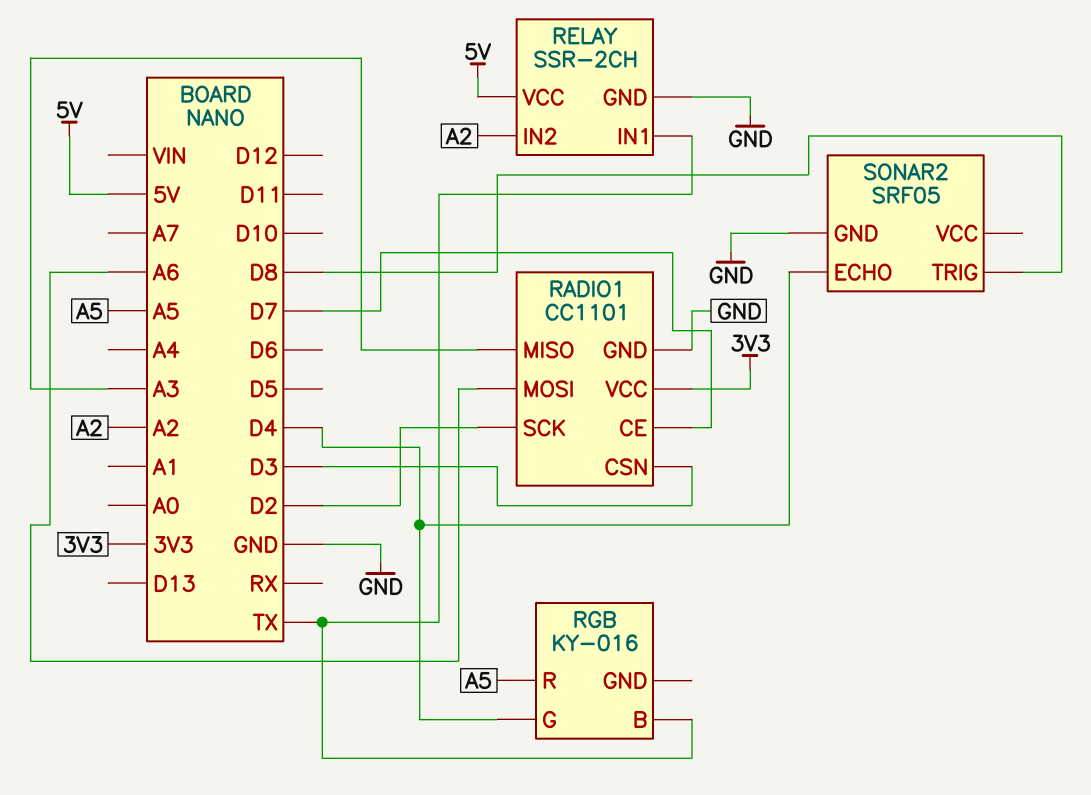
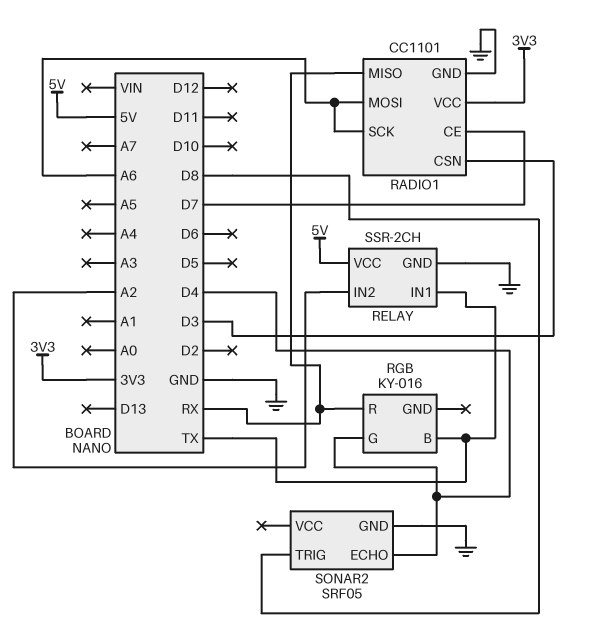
RADIO1 pin MISO: A3 -> RX
RADIO1 pin SCK: D2 -> A6
RGB pin R: A5 -> RX

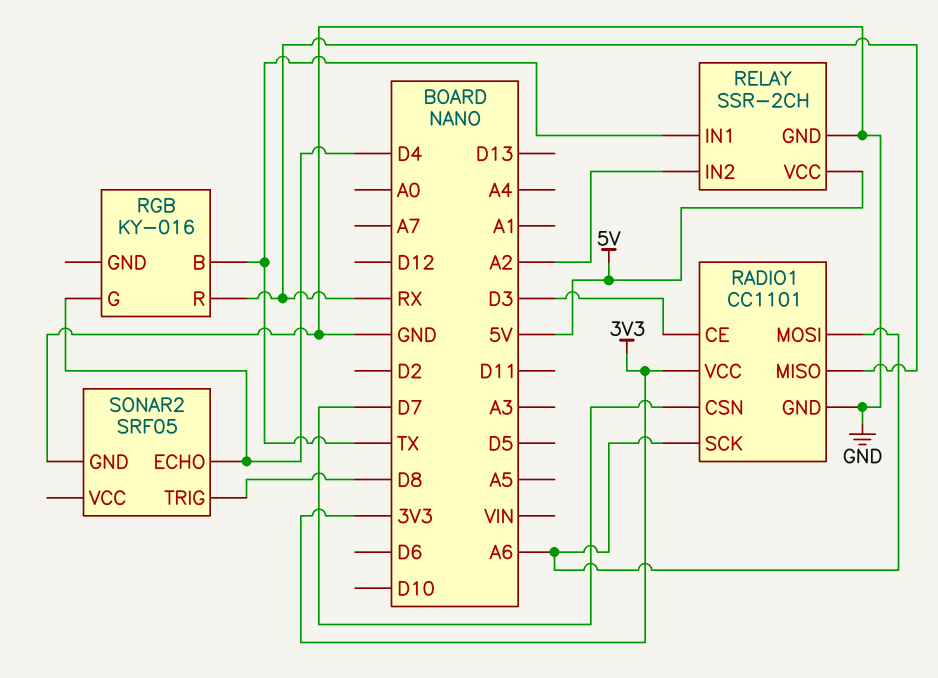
RADIO1 pin CE: D7 -> D3
RADIO1 pin CSN: D3 -> D7

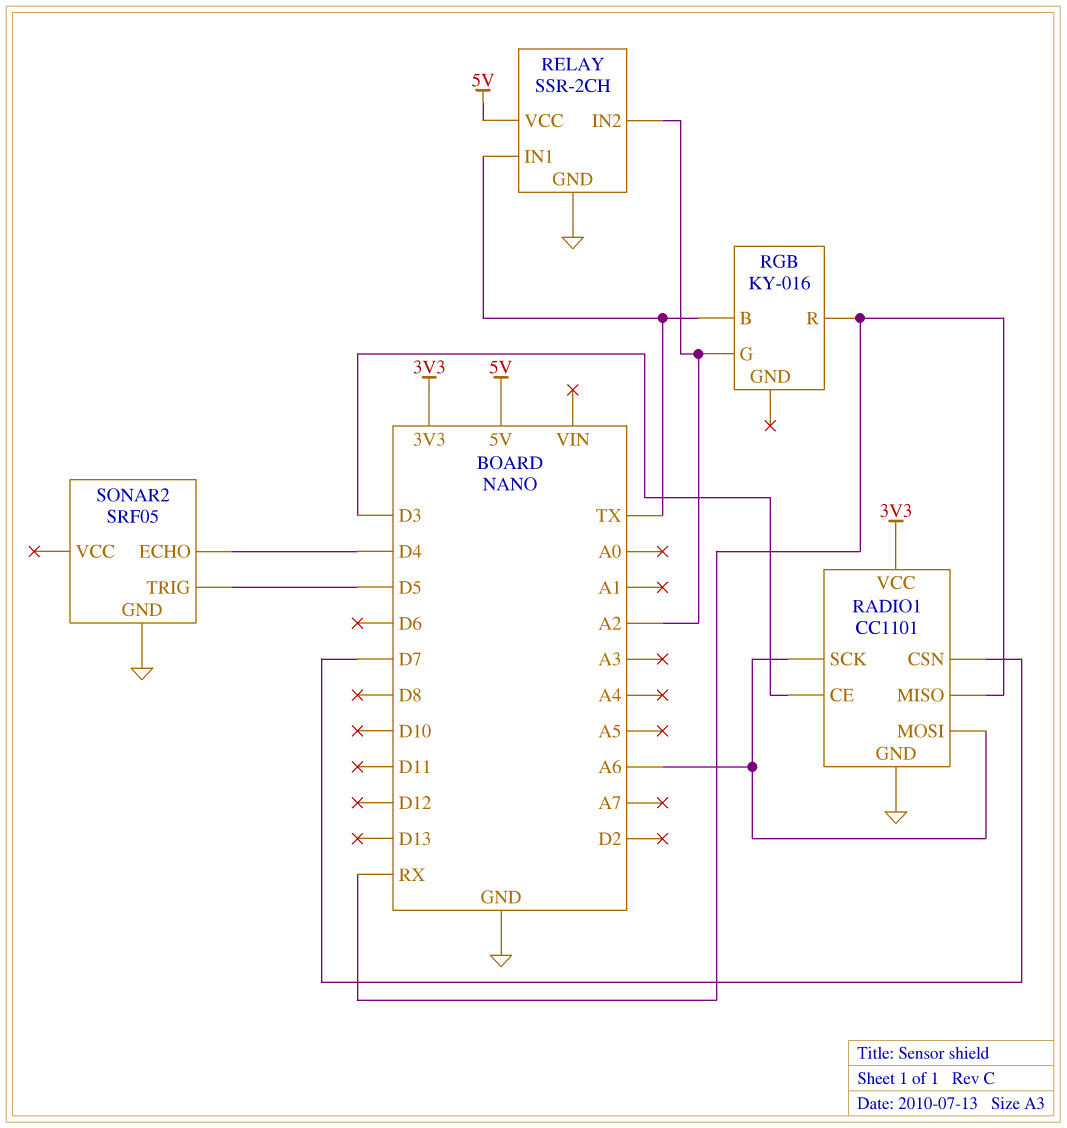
RGB pin G: D4 -> A2
SONAR2 pin TRIG: D8 -> D5

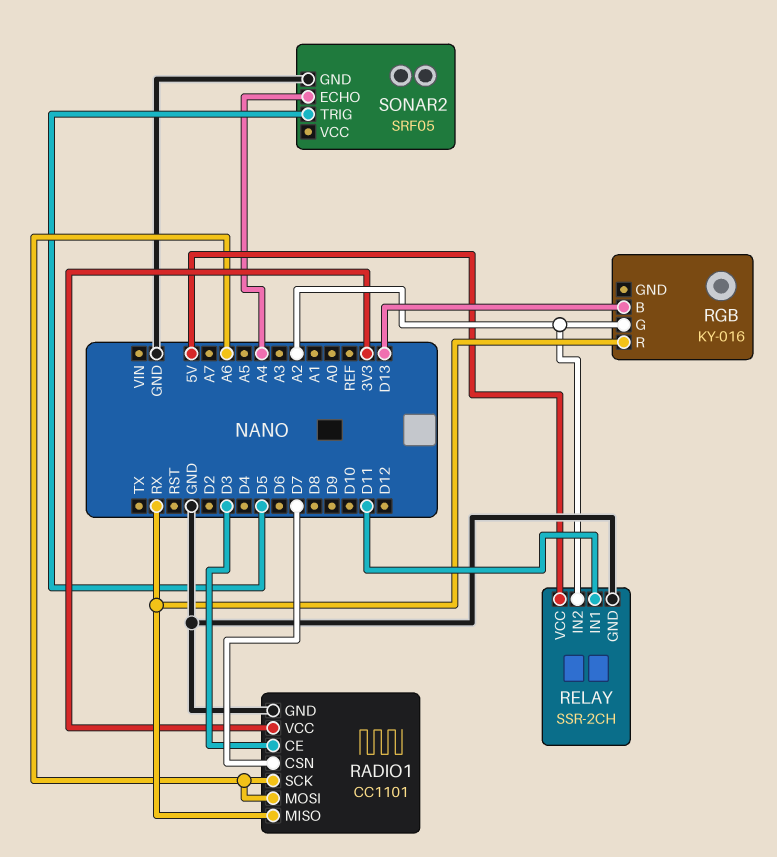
RELAY pin IN1: TX -> D11
RGB pin B: TX -> D13
SONAR2 pin ECHO: D4 -> A4

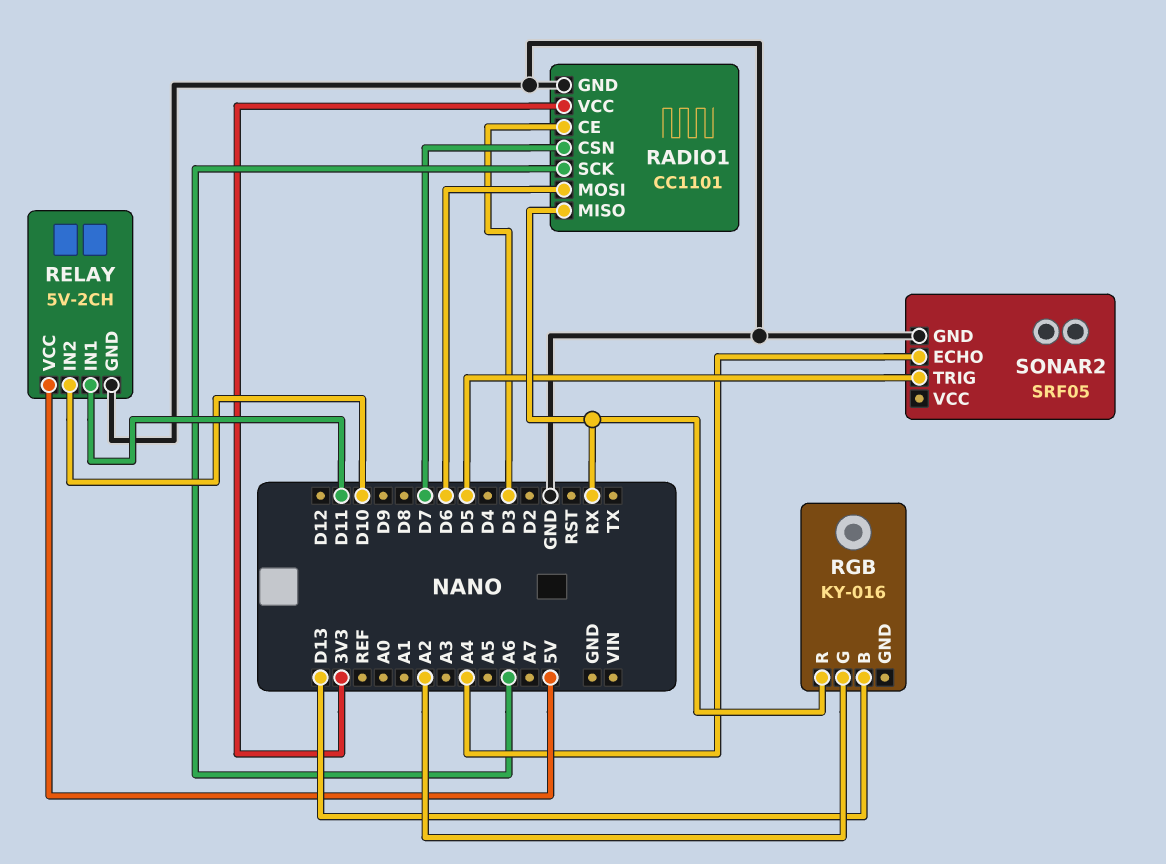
RADIO1 pin MOSI: A6 -> D6
RELAY: SSR-2CH -> 5V-2CH
RELAY pin IN2: A2 -> D10

